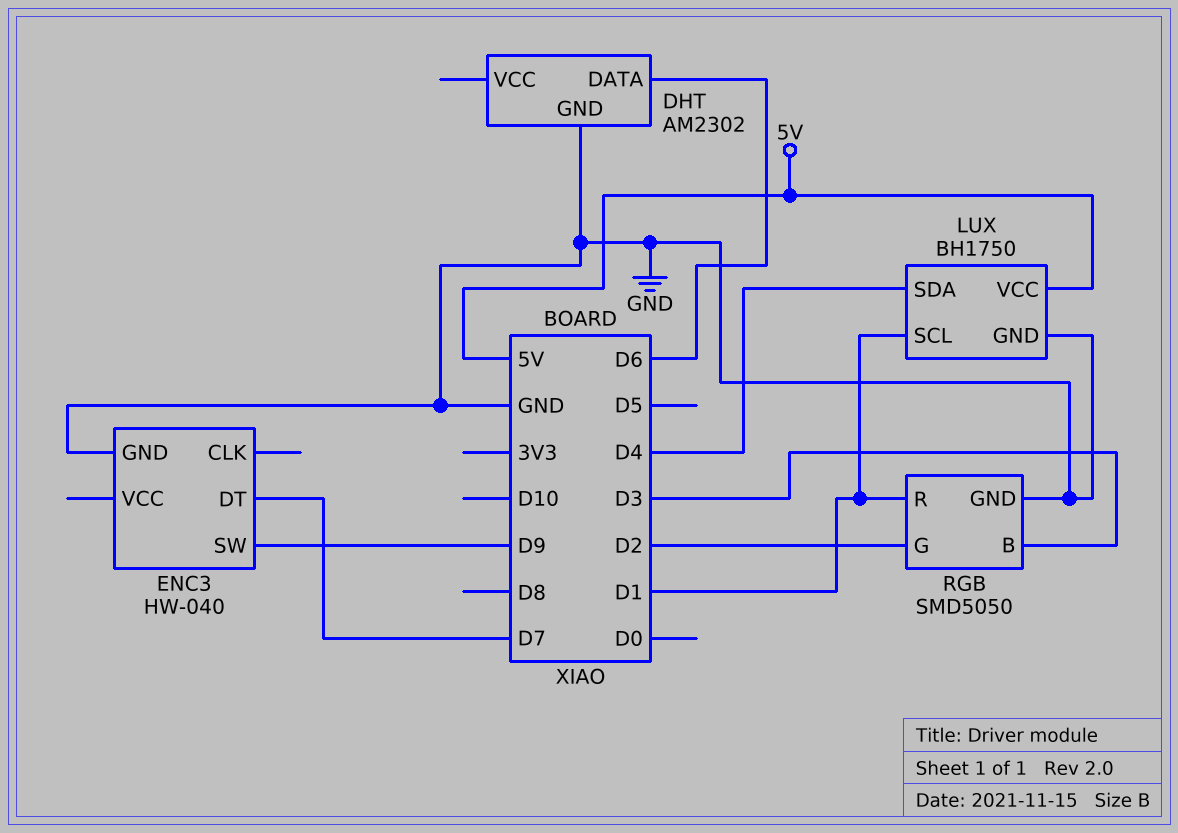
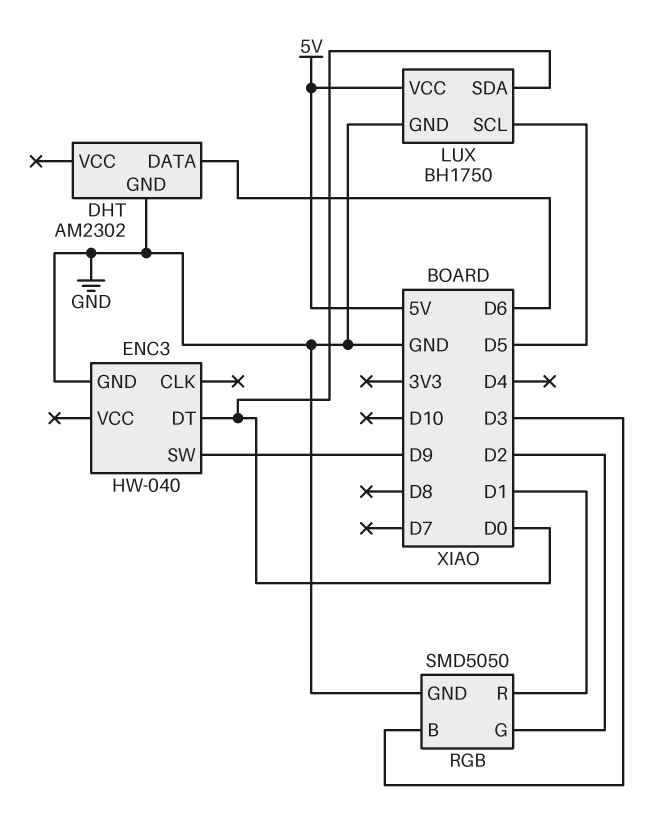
ENC3 pin DT: D7 -> D0
LUX pin SCL: D1 -> D5
LUX pin SDA: D4 -> D0

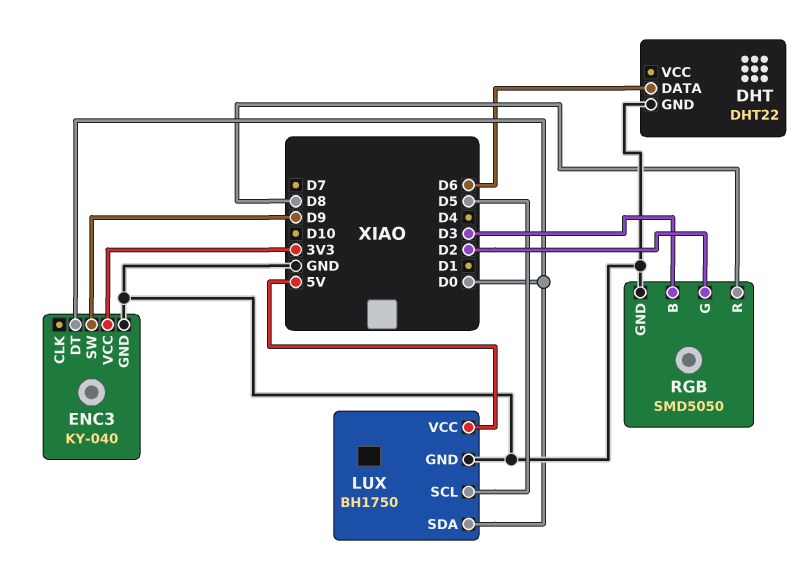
DHT: AM2302 -> DHT22
ENC3: HW-040 -> KY-040
ENC3 pin VCC: none -> 3V3
RGB pin R: D1 -> D8

